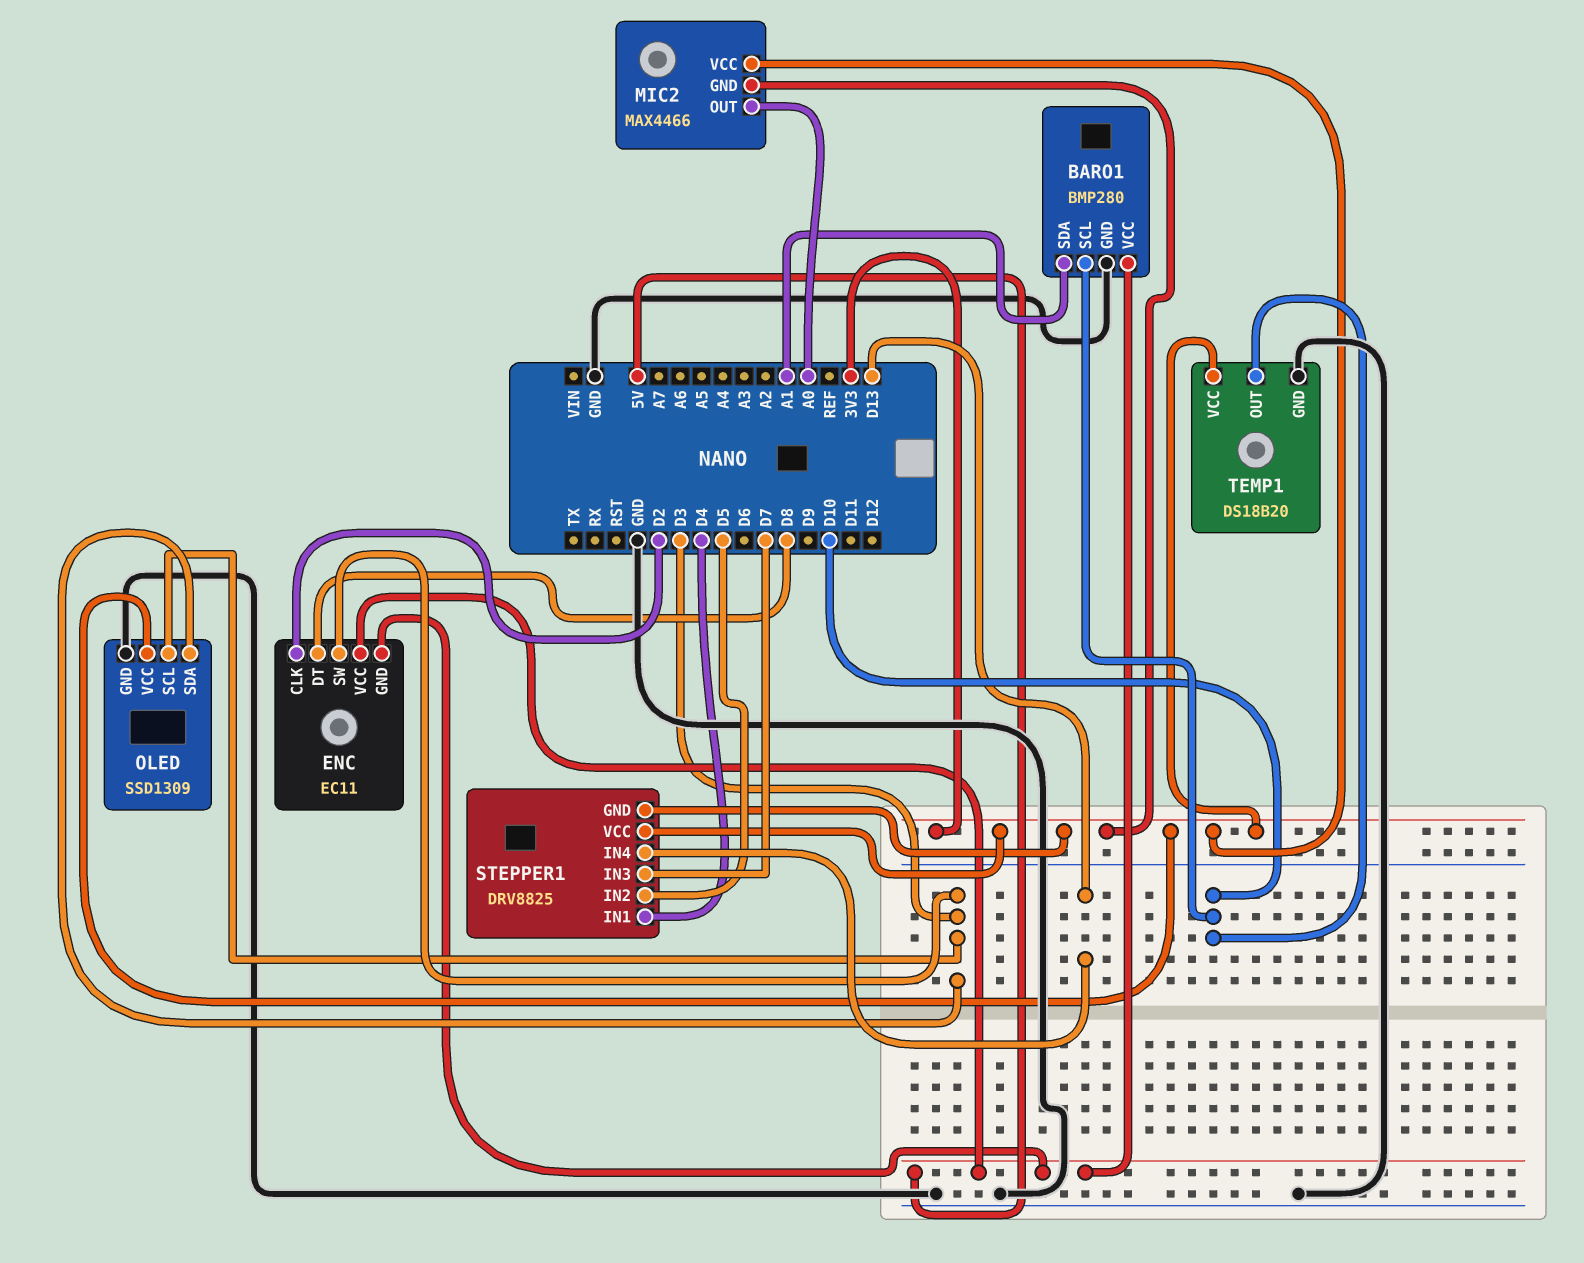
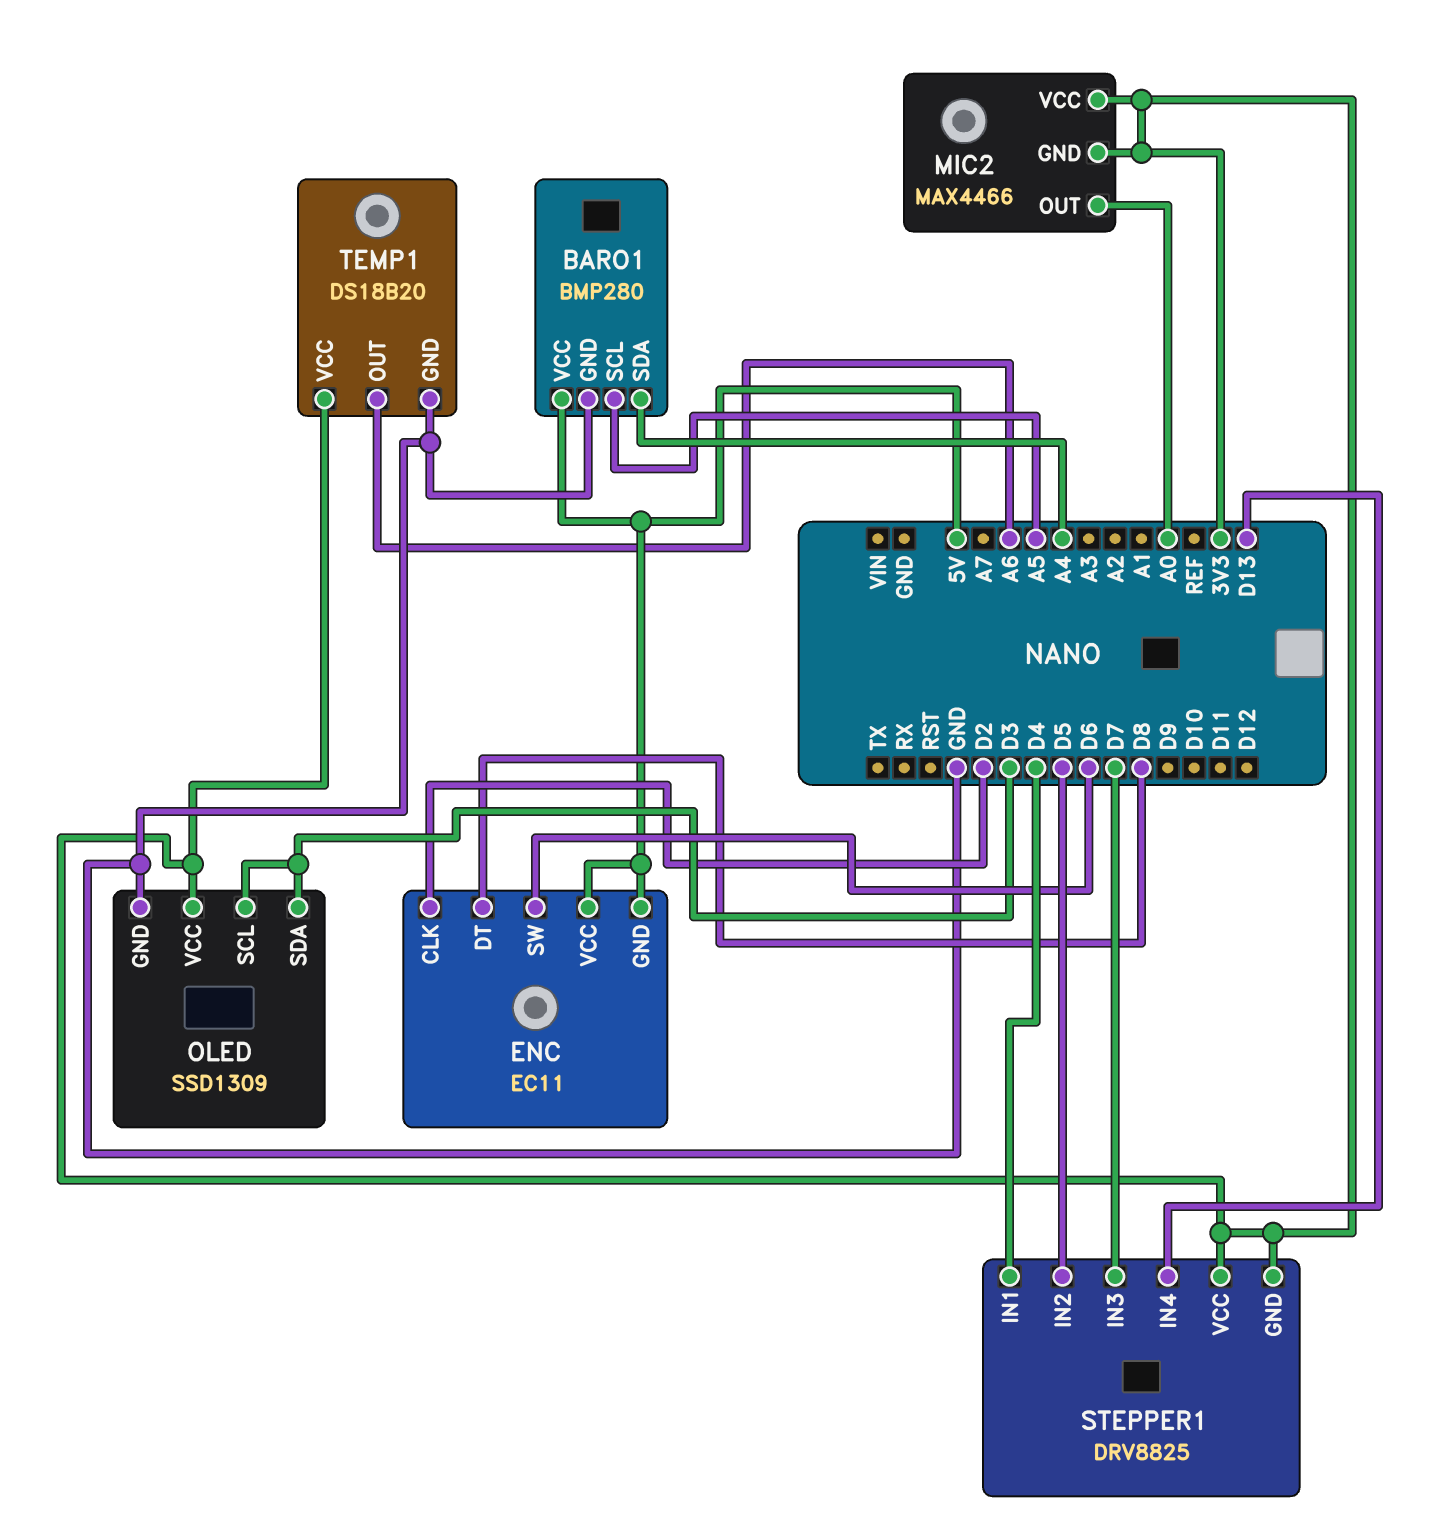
BARO1 pin SCL: D10 -> A5
BARO1 pin SDA: A1 -> A4
ENC pin SW: D3 -> D6
TEMP1 pin OUT: D10 -> A6

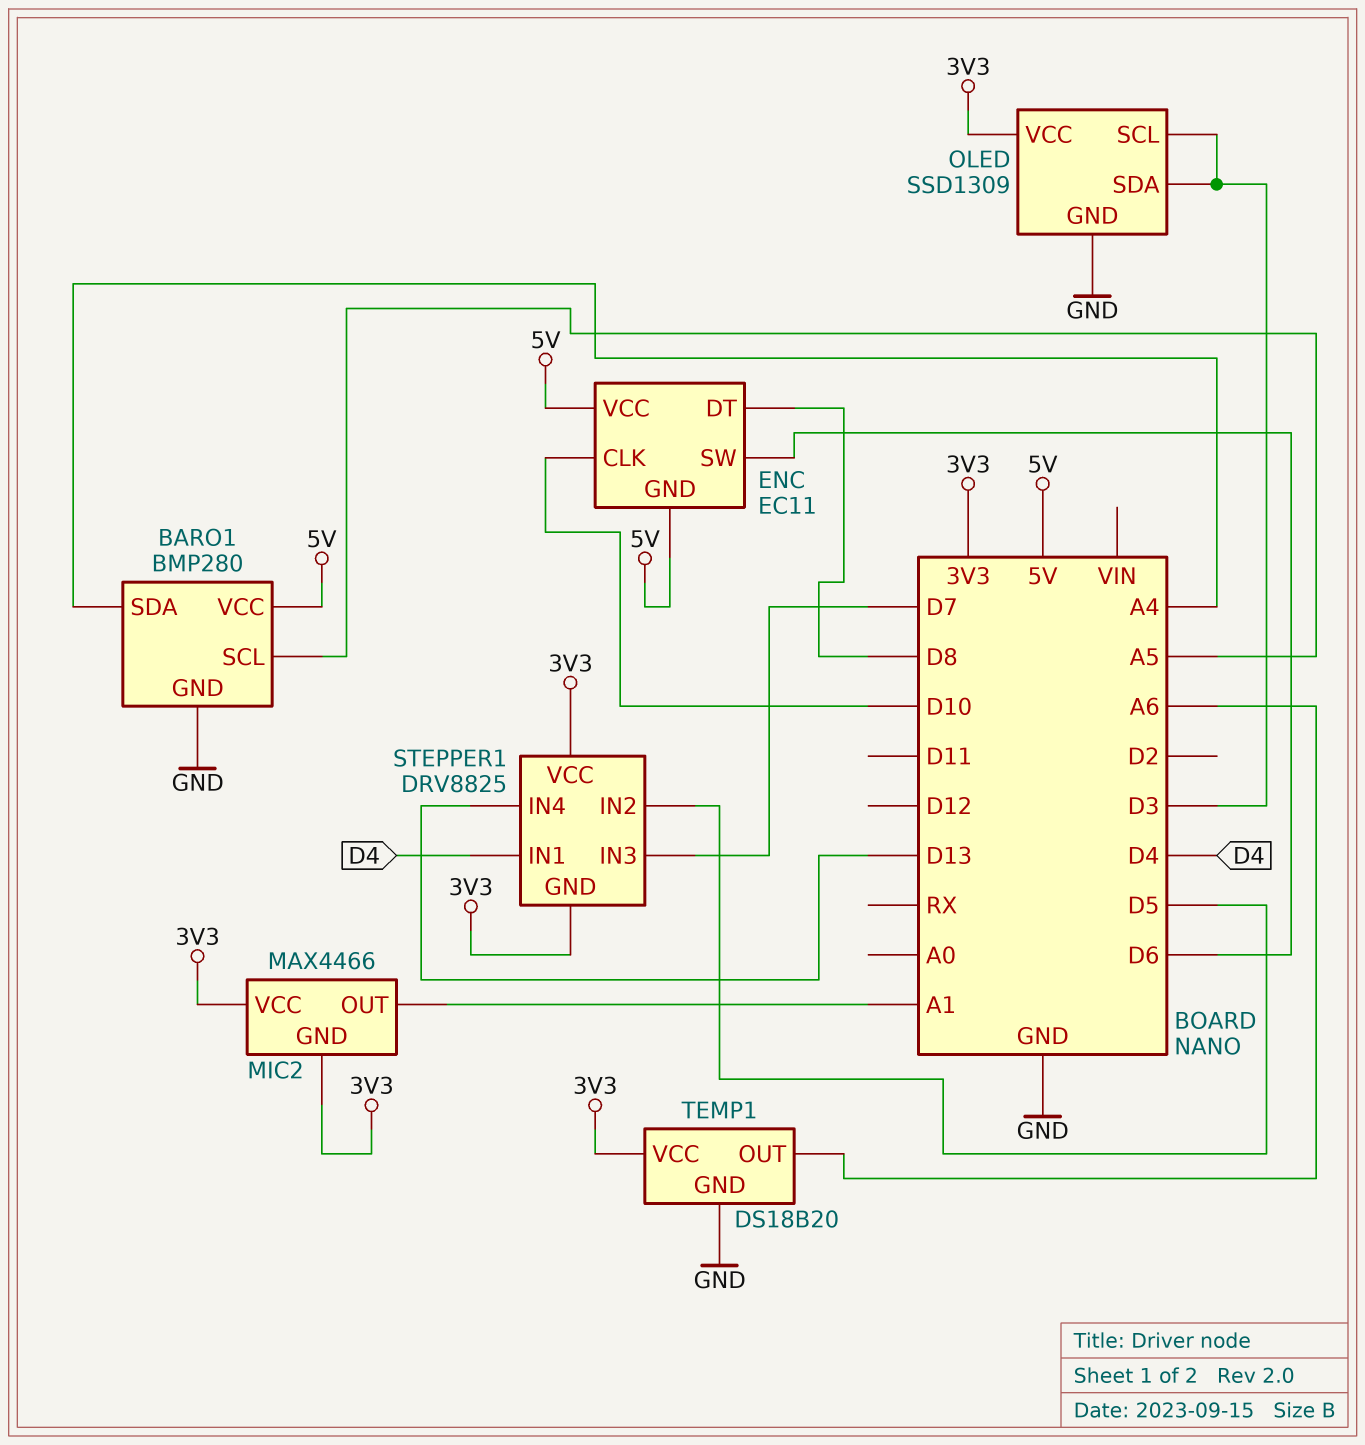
ENC pin CLK: D2 -> D10
MIC2 pin OUT: A0 -> A1

